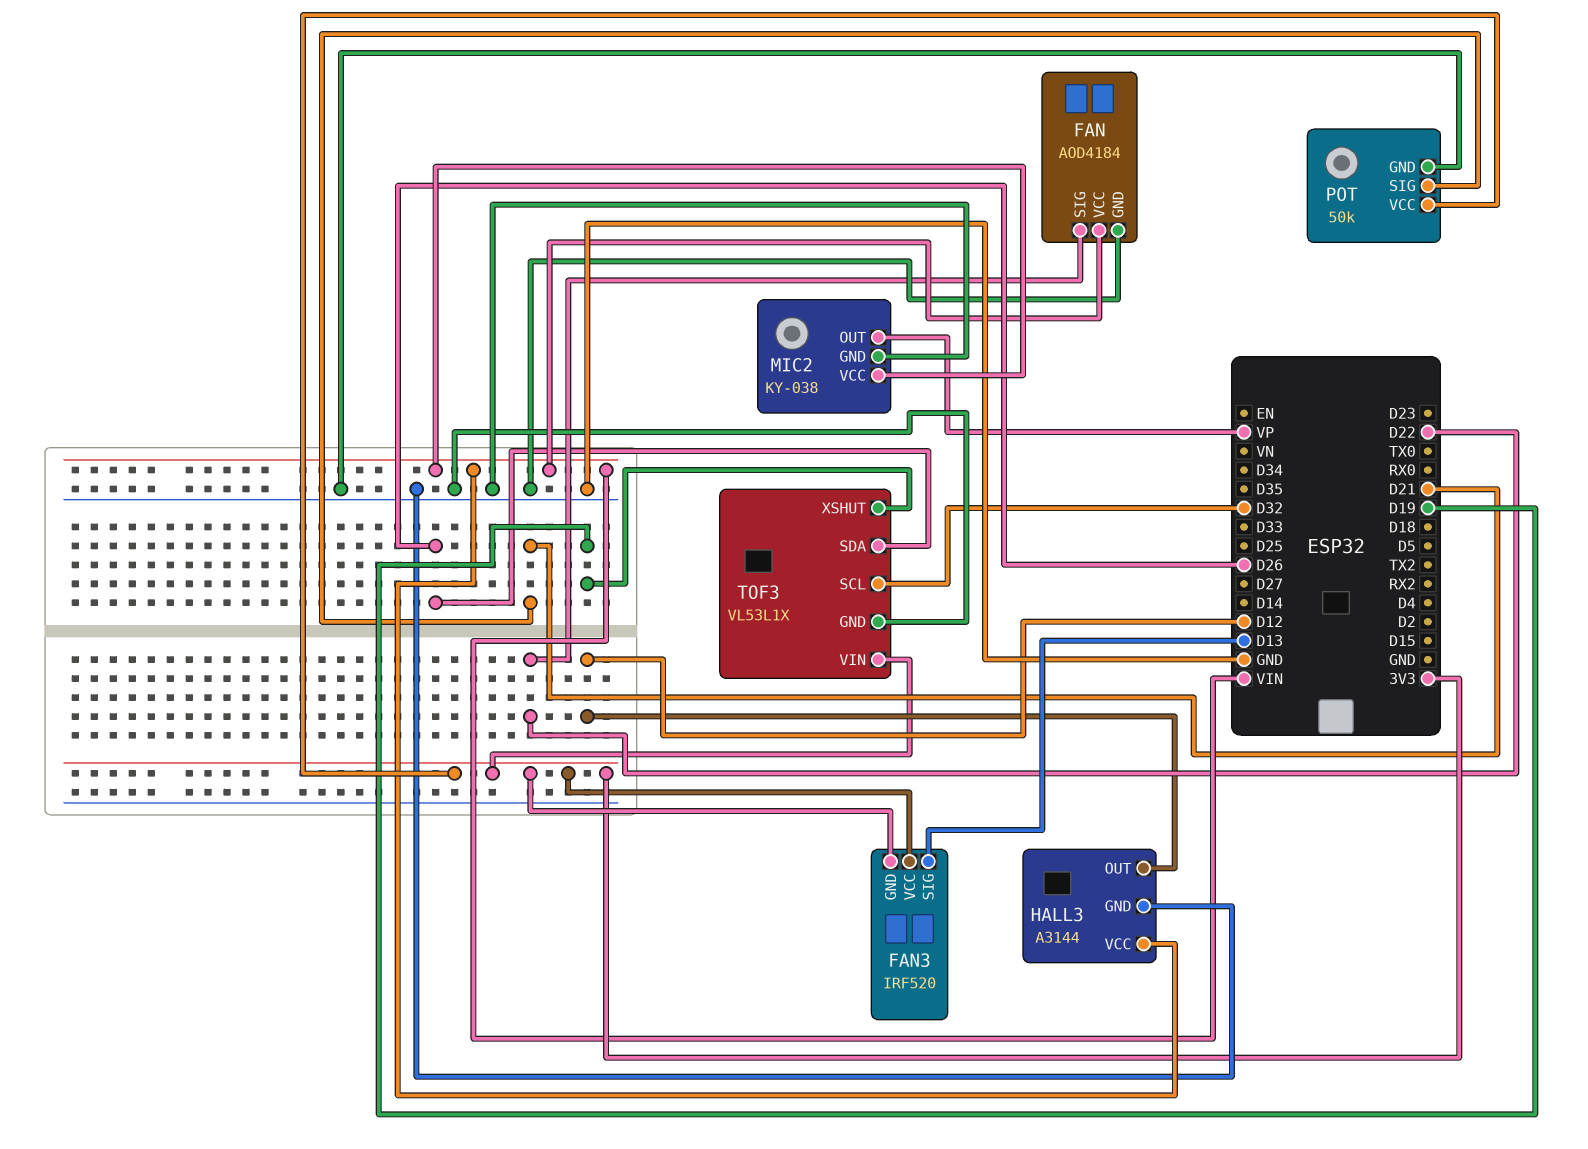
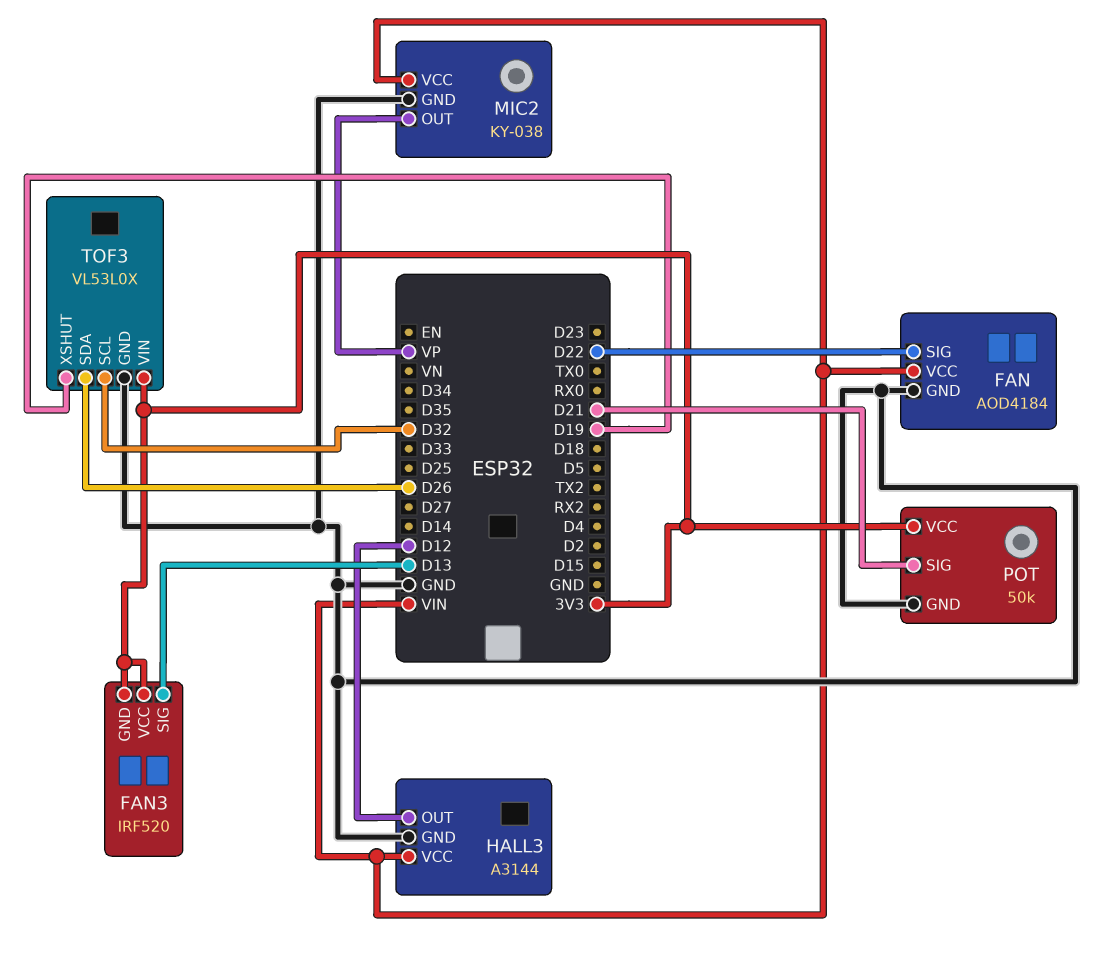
TOF3: VL53L1X -> VL53L0X

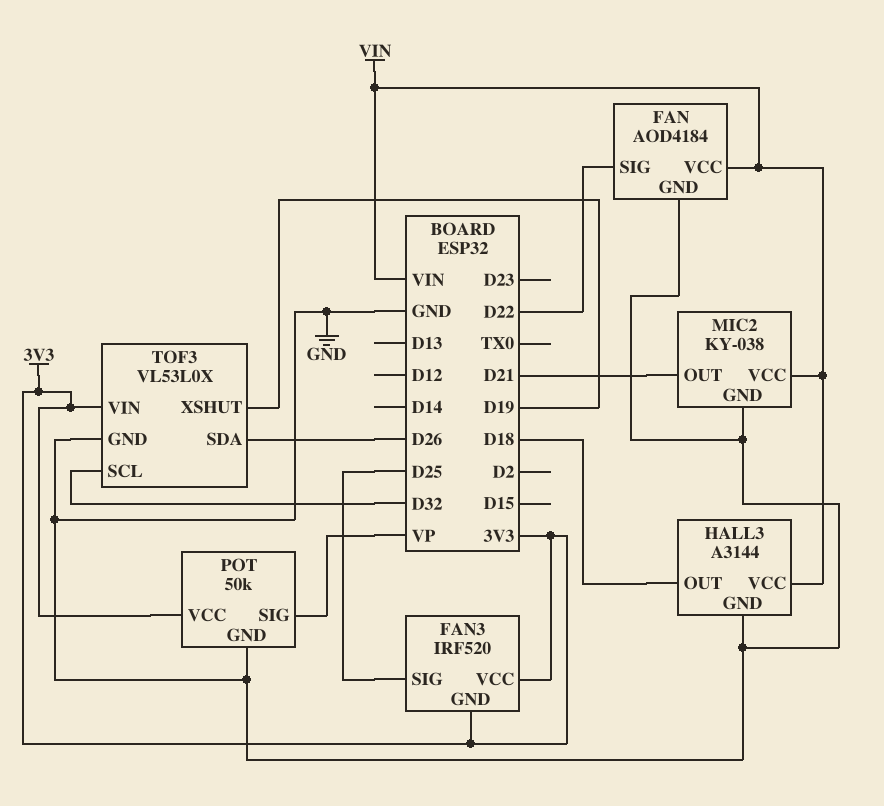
FAN3 pin SIG: D13 -> D25
HALL3 pin OUT: D12 -> D18
MIC2 pin OUT: VP -> D21
POT pin SIG: D21 -> VP

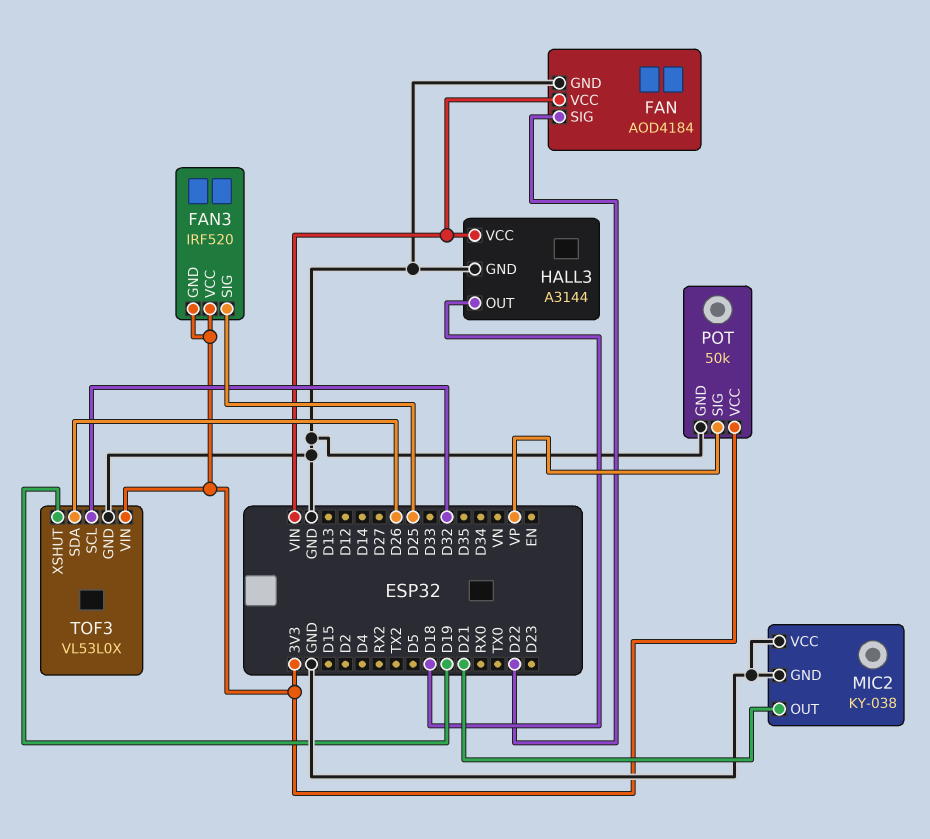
MIC2 pin VCC: VIN -> GND

